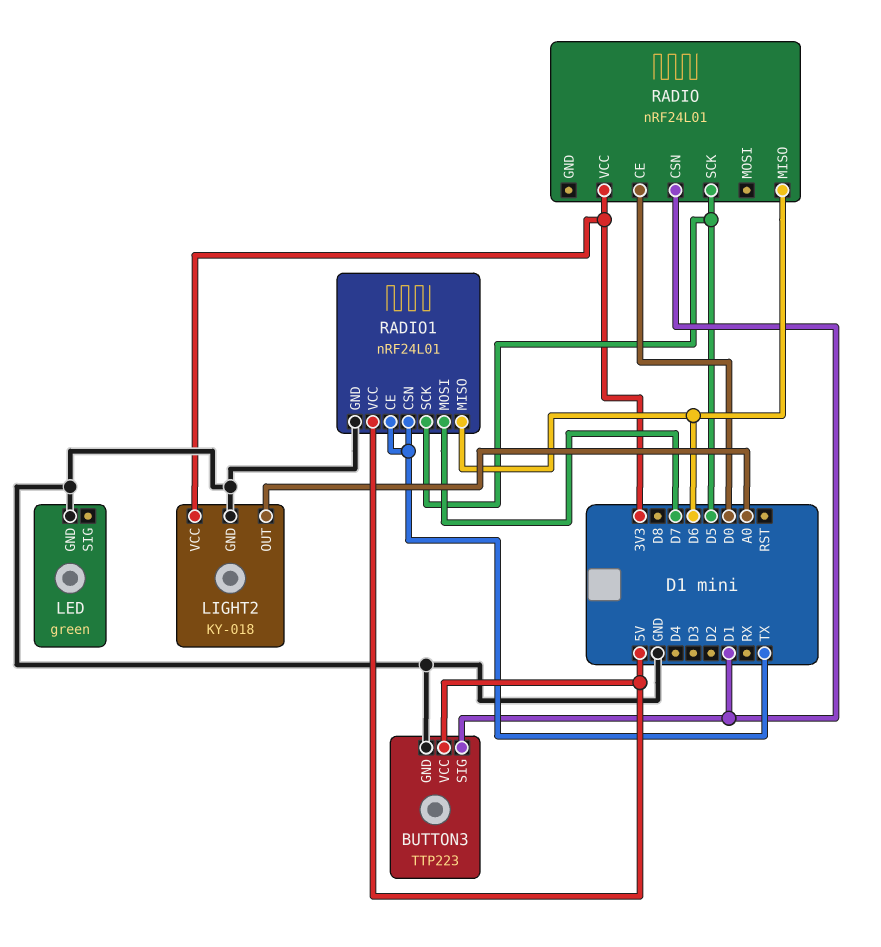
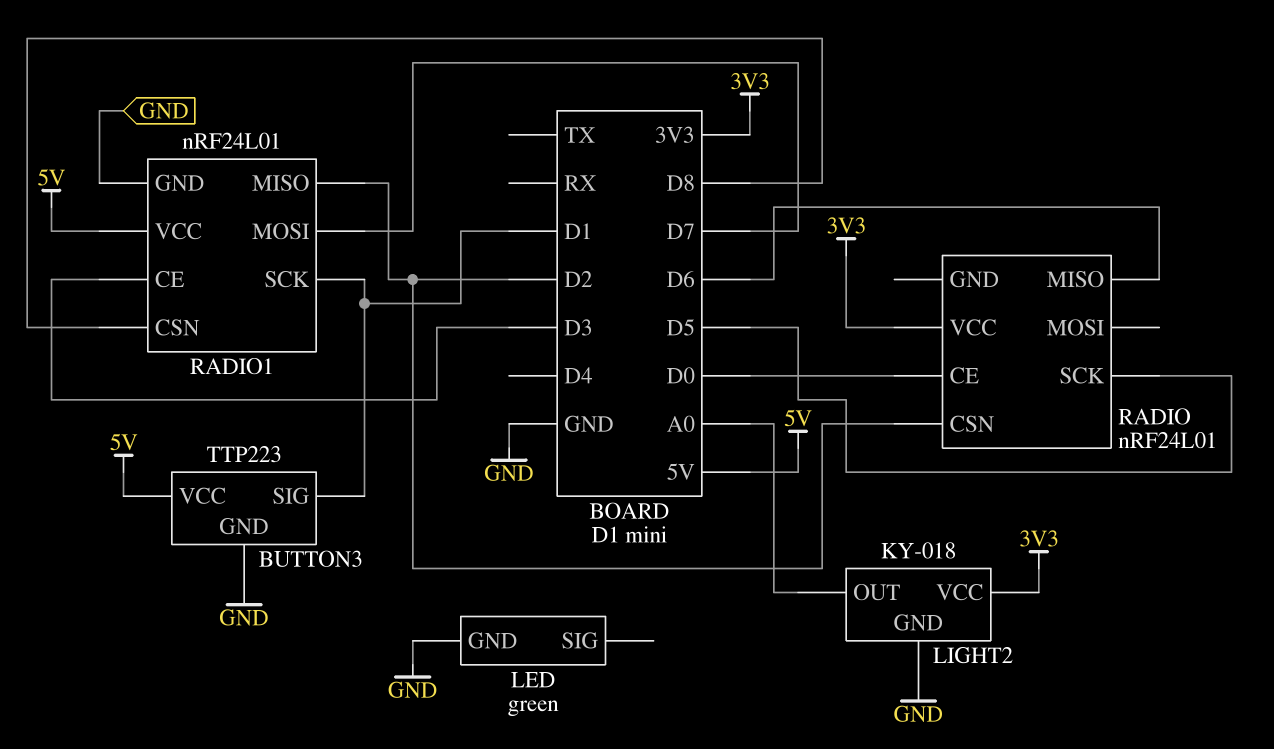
RADIO pin CSN: D1 -> D2
RADIO1 pin CE: TX -> D3
RADIO1 pin CSN: TX -> D8
RADIO1 pin MISO: D6 -> D2
RADIO1 pin SCK: D5 -> D1

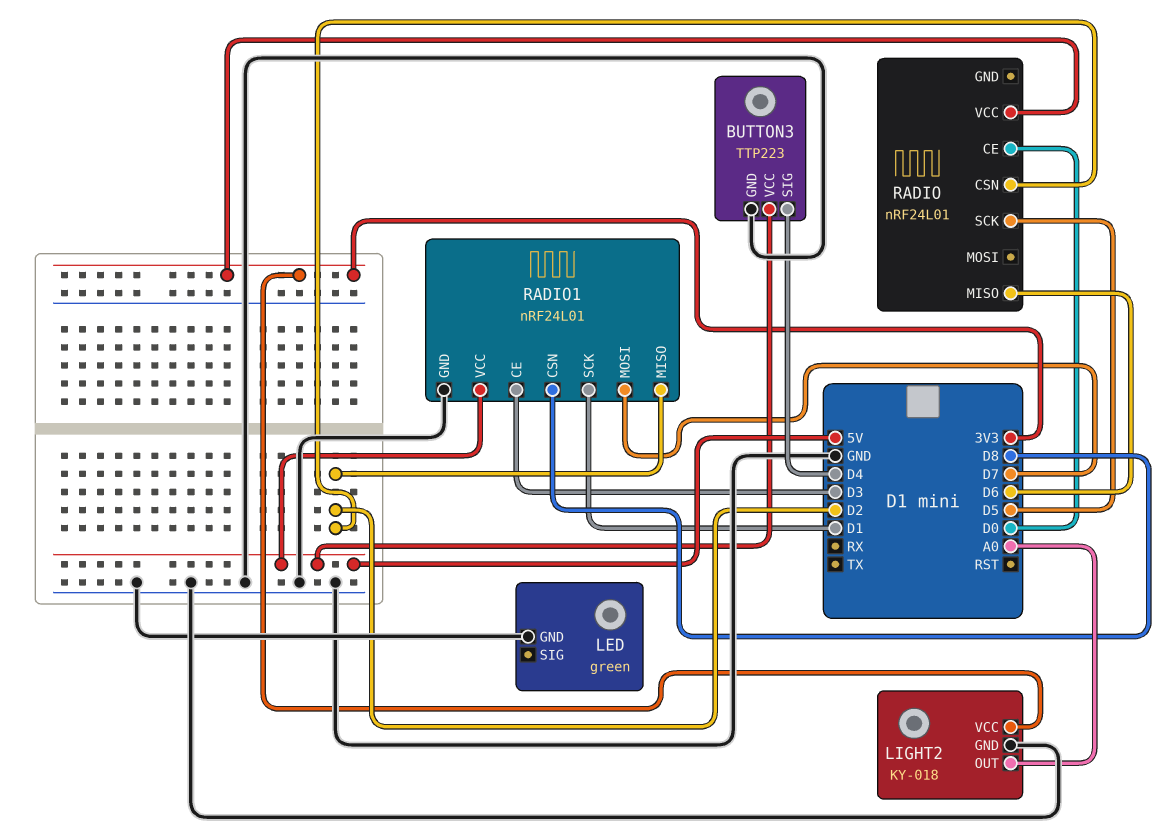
BUTTON3 pin SIG: D1 -> D4

